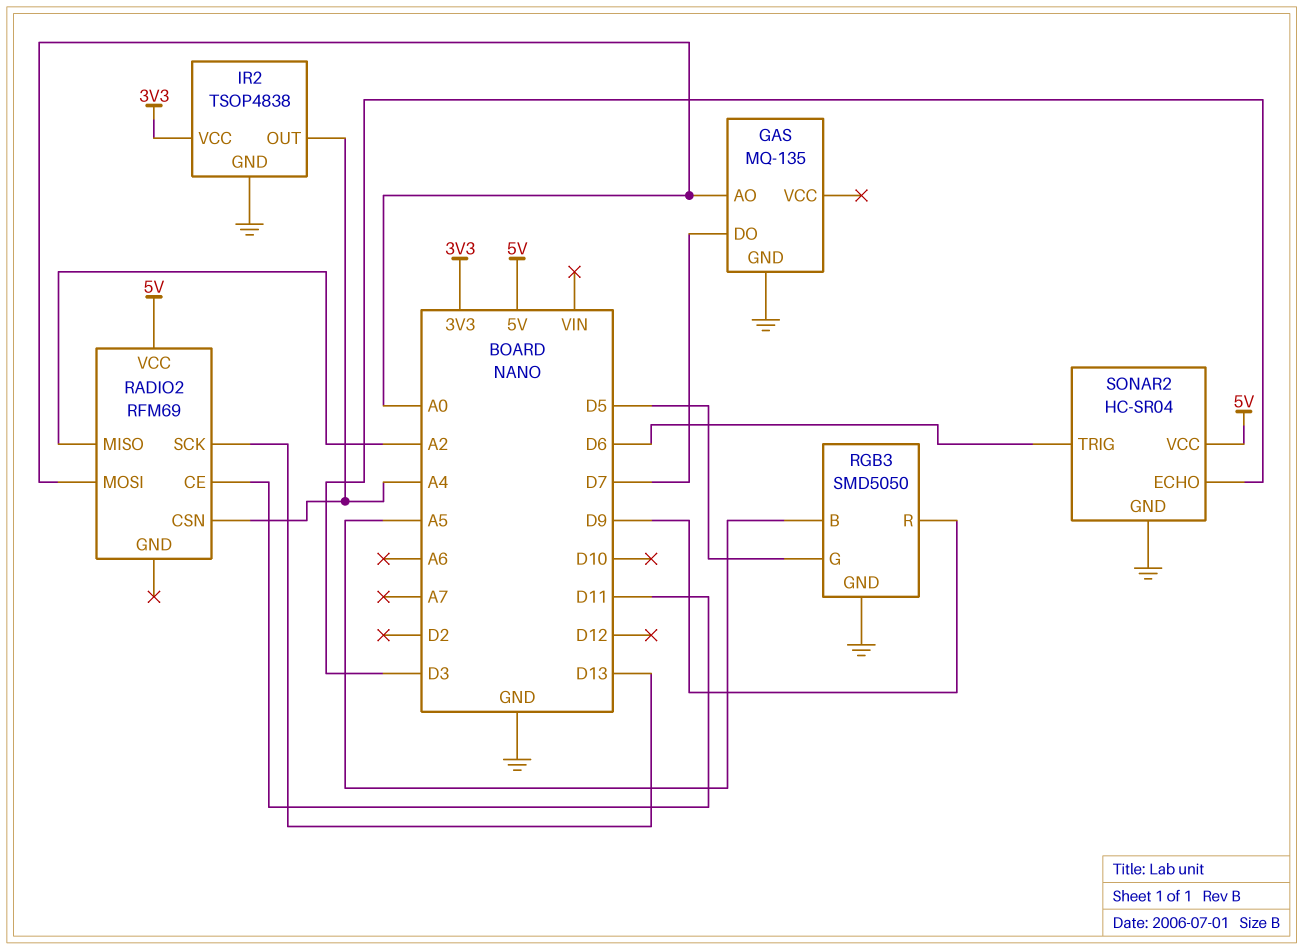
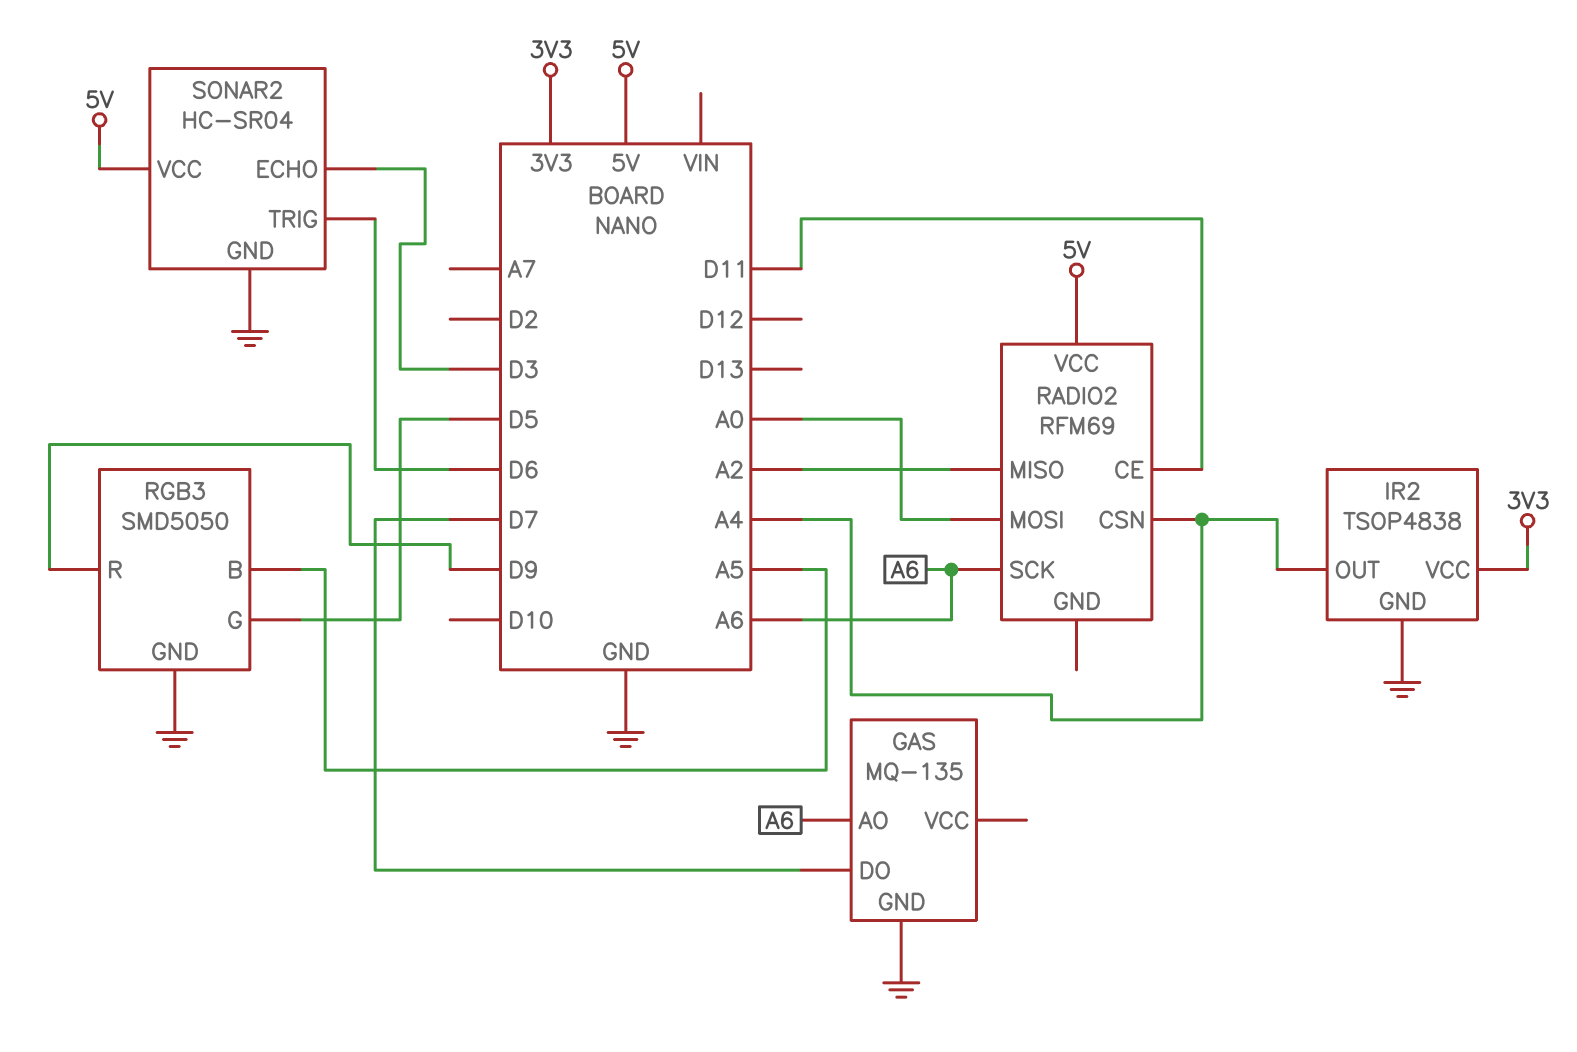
GAS pin AO: A0 -> A6
RADIO2 pin SCK: D13 -> A6

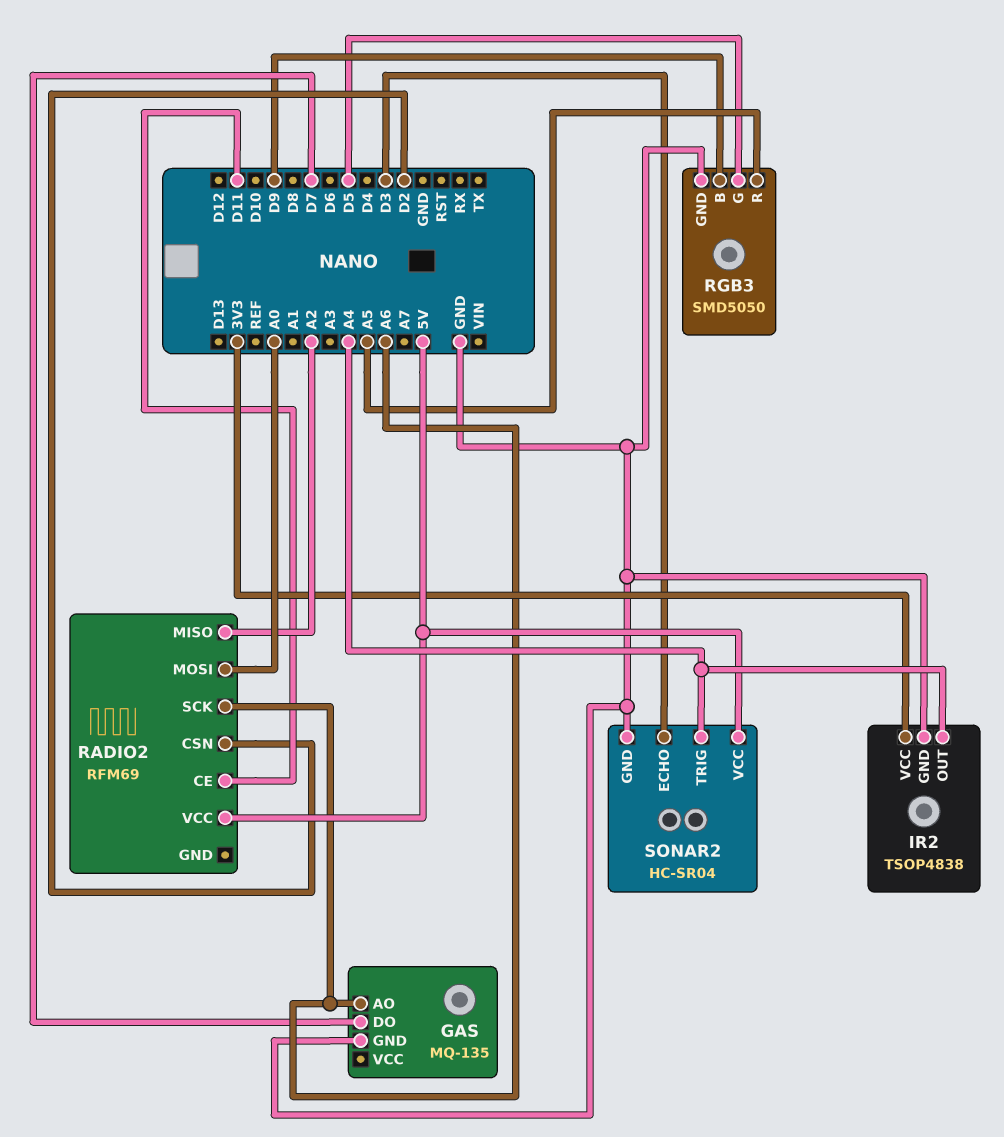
RADIO2 pin CSN: A4 -> D2
RGB3 pin B: A5 -> D9
RGB3 pin R: D9 -> A5
SONAR2 pin TRIG: D6 -> A4

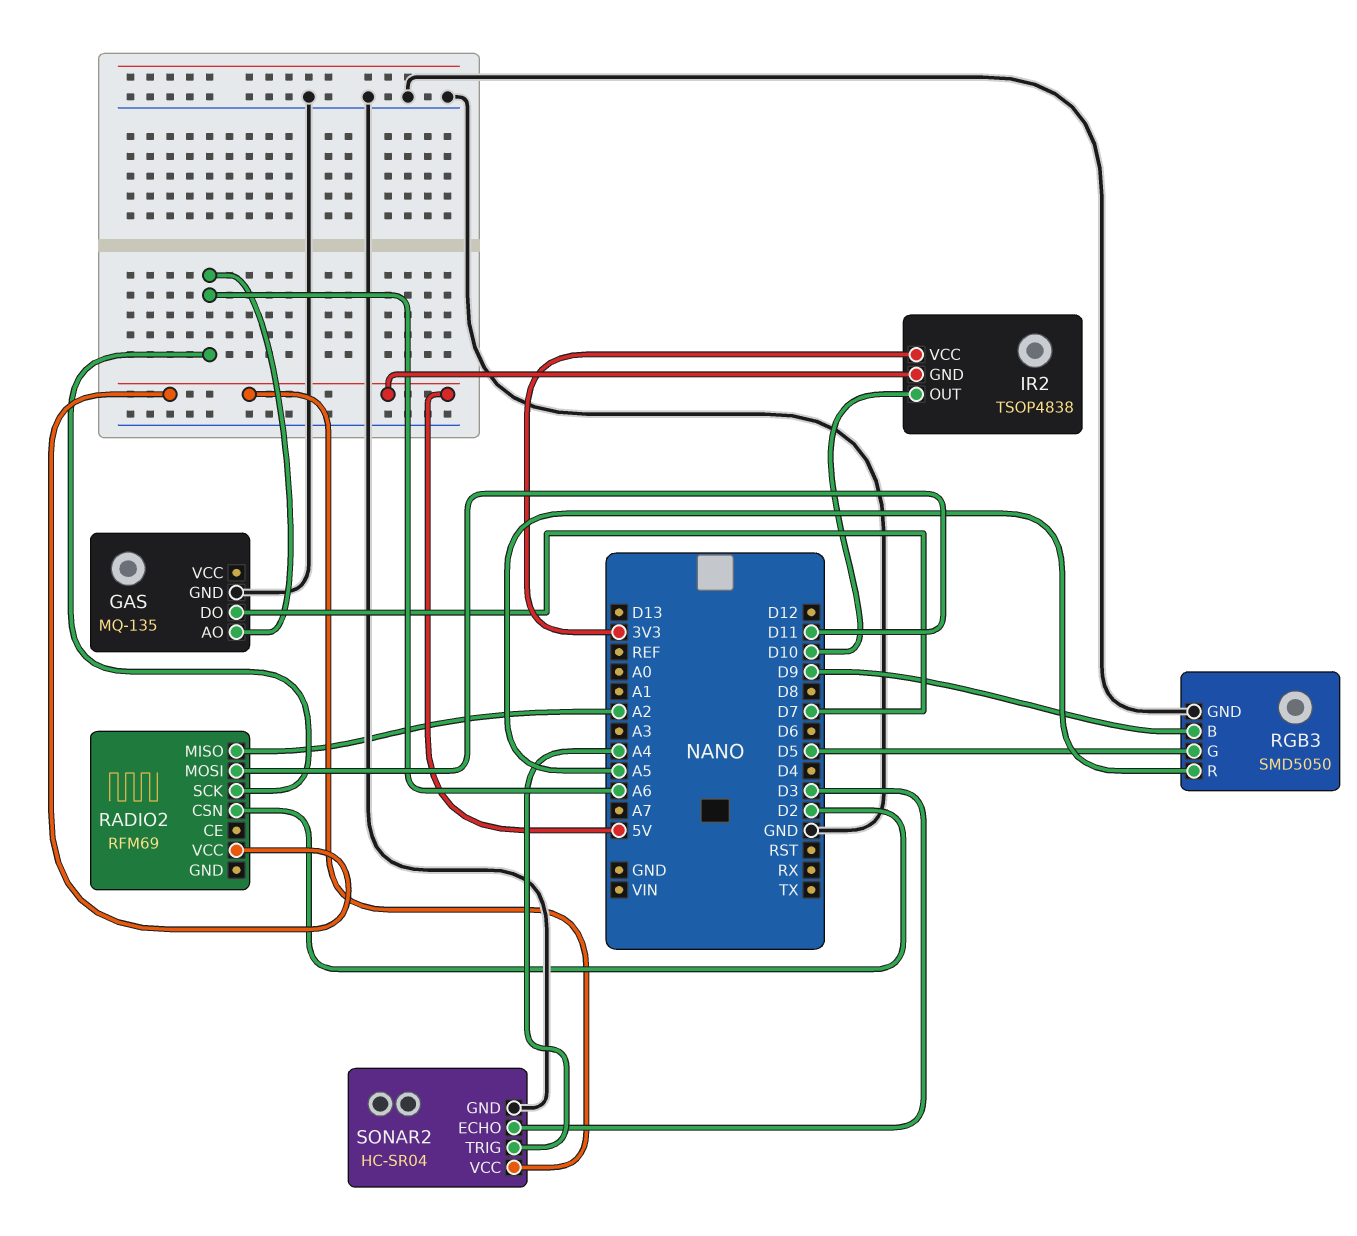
IR2 pin GND: GND -> 5V
IR2 pin OUT: A4 -> D10
RADIO2 pin CE: D11 -> none
RADIO2 pin MOSI: A0 -> D11

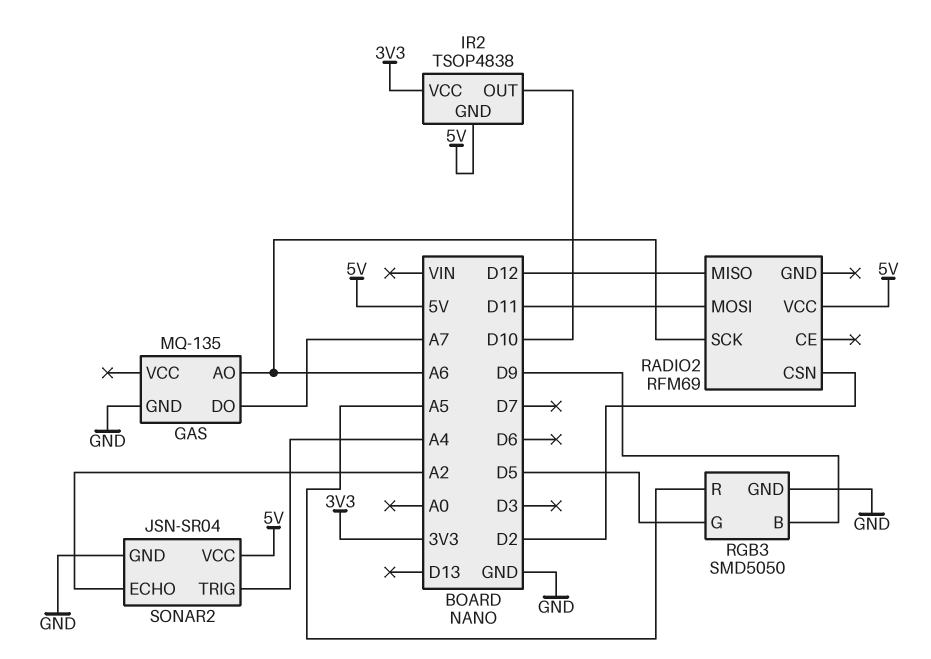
GAS pin DO: D7 -> A7
RADIO2 pin MISO: A2 -> D12
SONAR2: HC-SR04 -> JSN-SR04
SONAR2 pin ECHO: D3 -> A2

